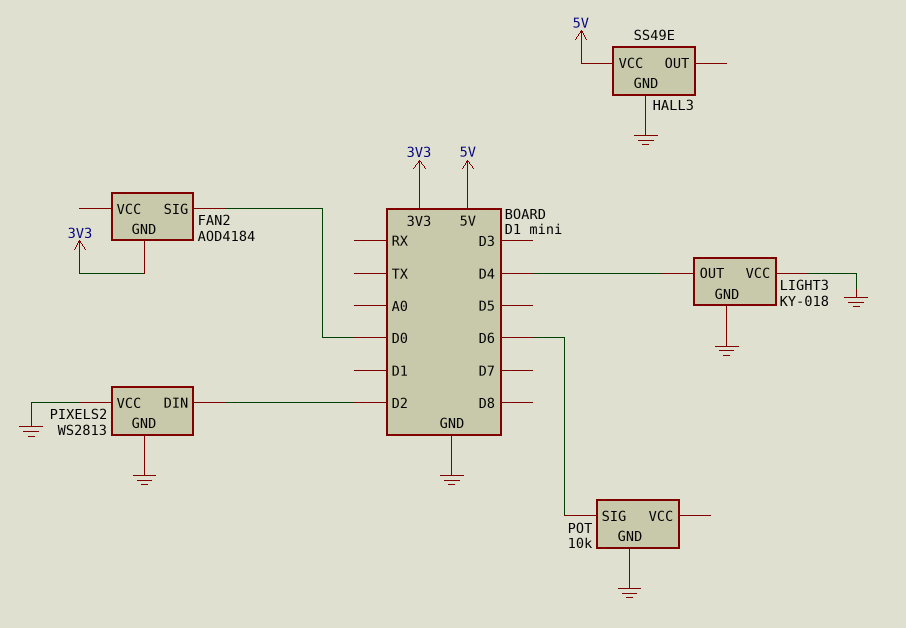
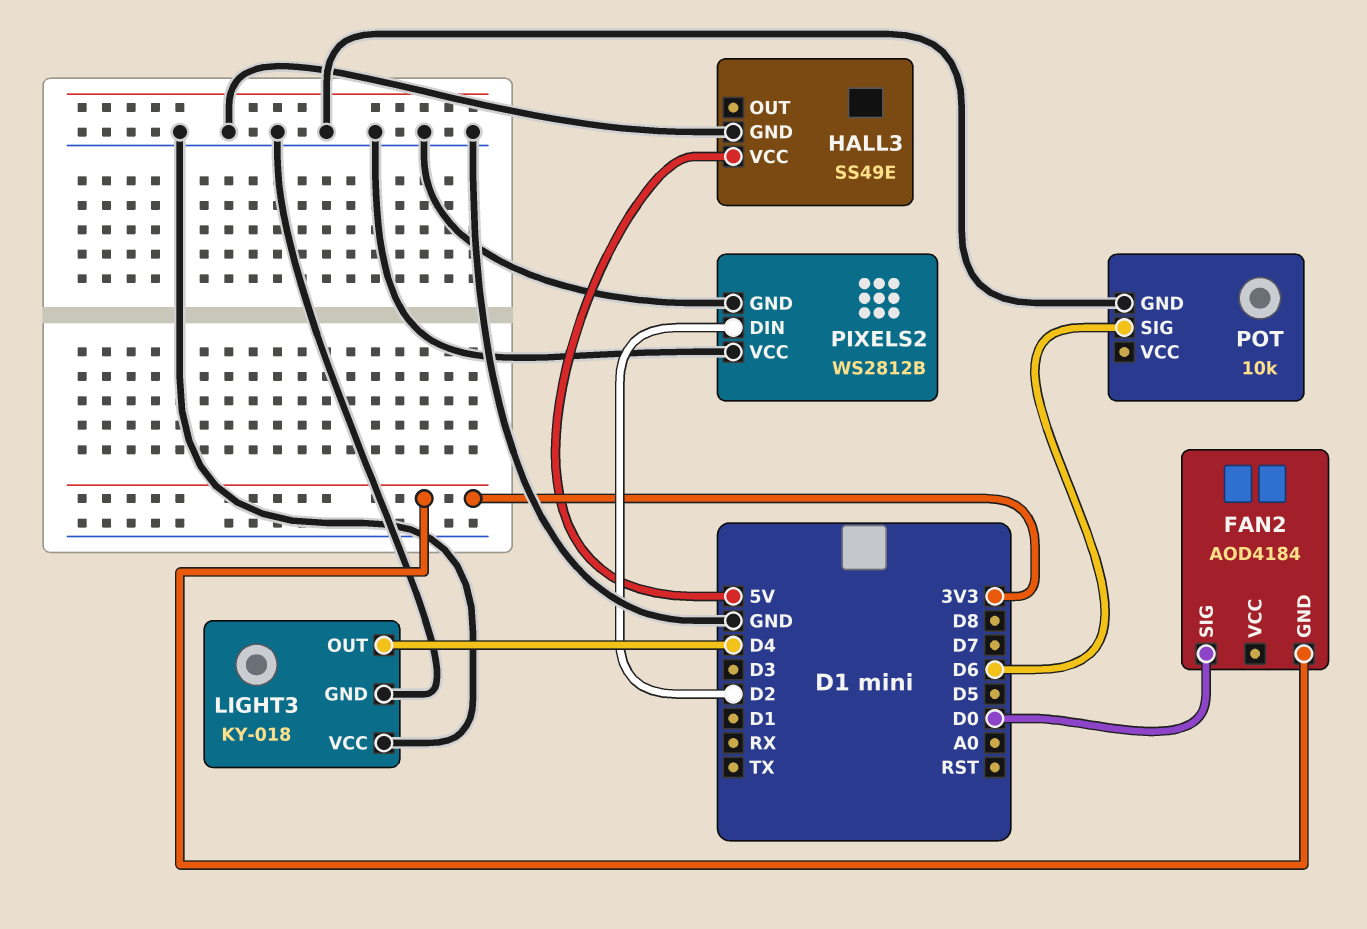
PIXELS2: WS2813 -> WS2812B

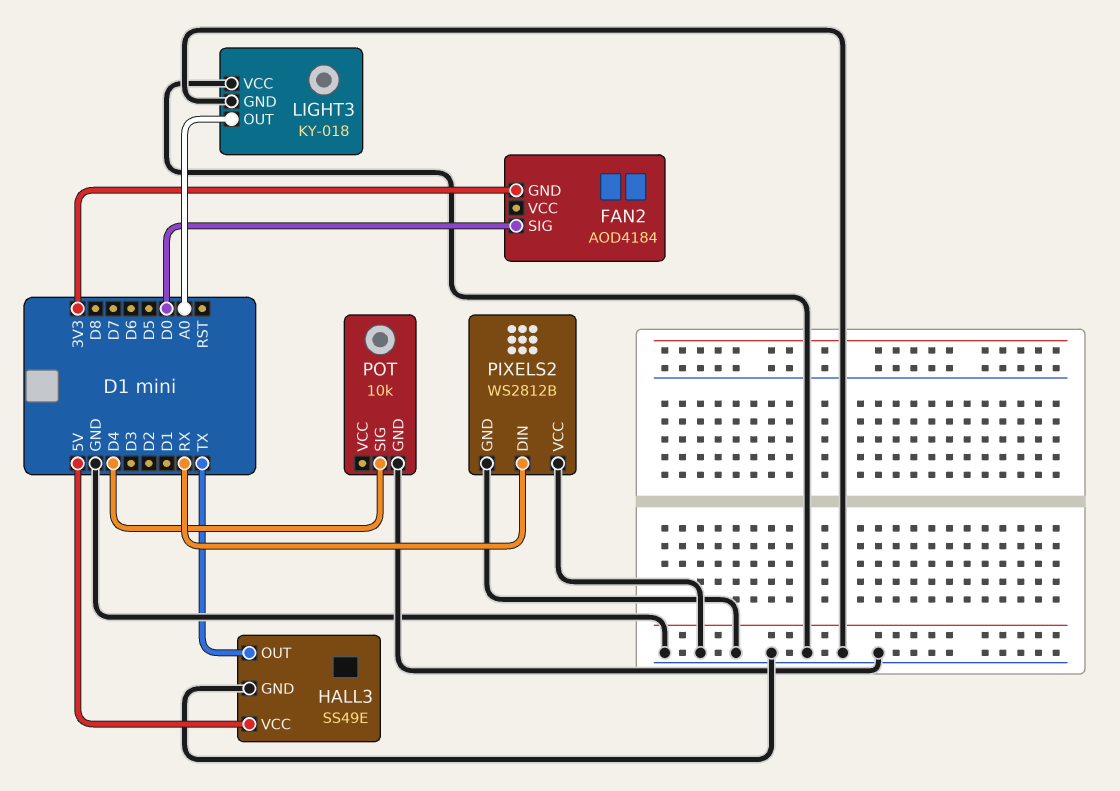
HALL3 pin OUT: none -> TX
LIGHT3 pin OUT: D4 -> A0
PIXELS2 pin DIN: D2 -> RX
POT pin SIG: D6 -> D4

